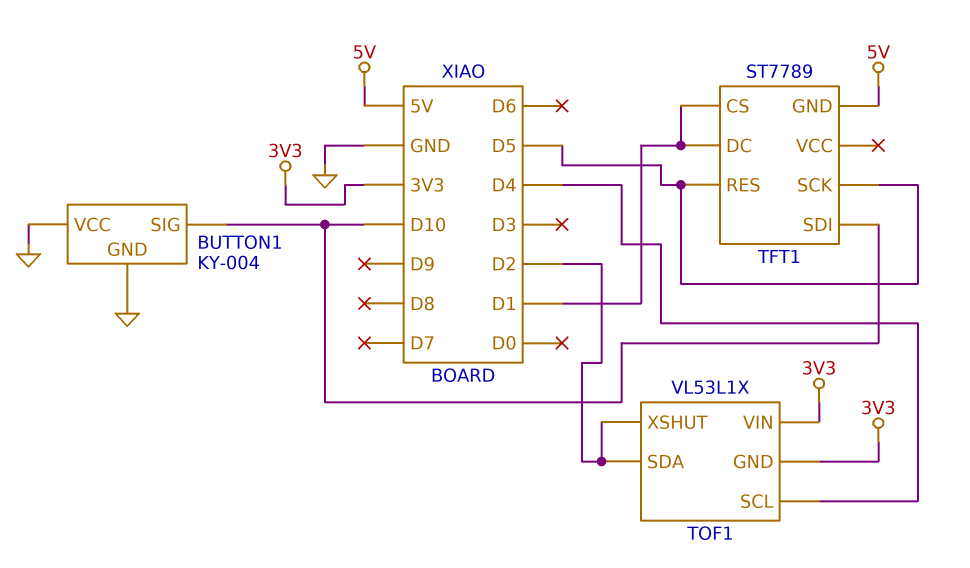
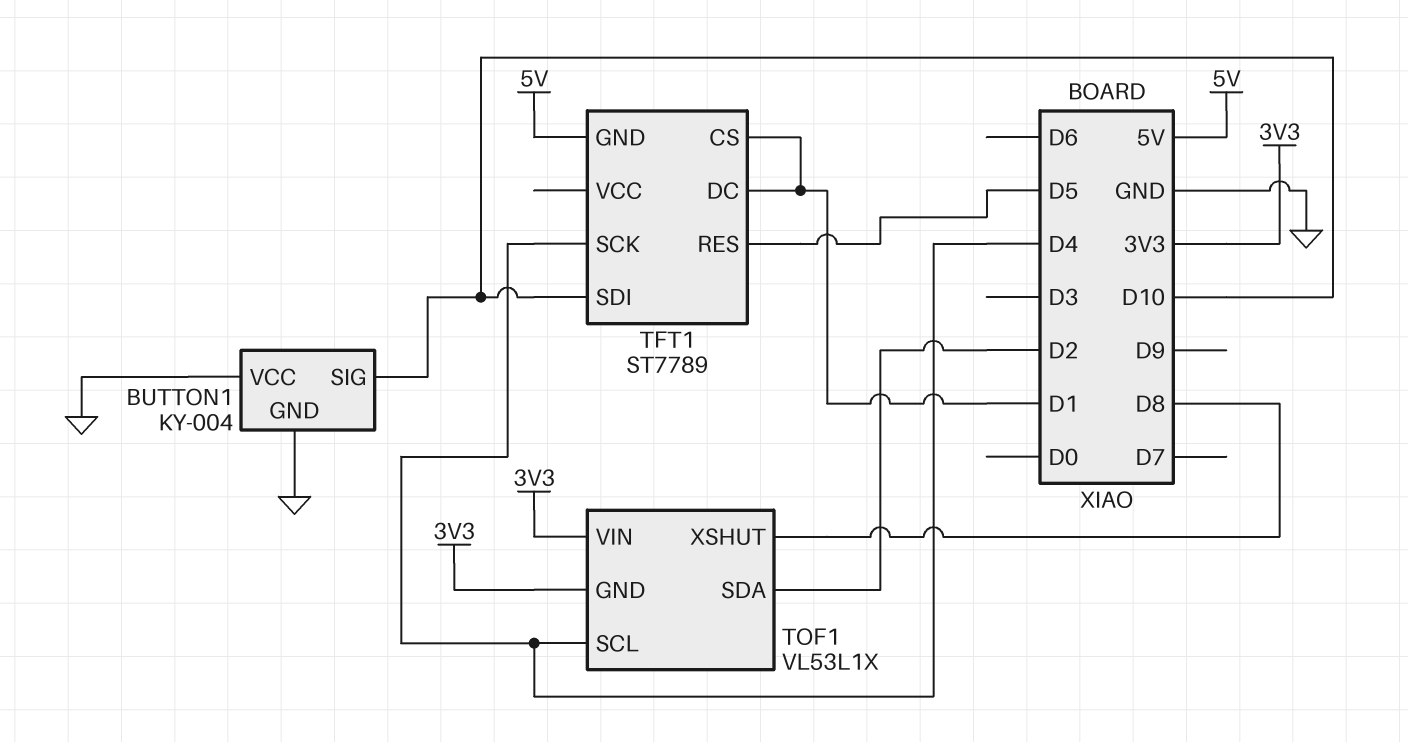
TFT1 pin SCK: D5 -> D4
TOF1 pin XSHUT: D2 -> D8

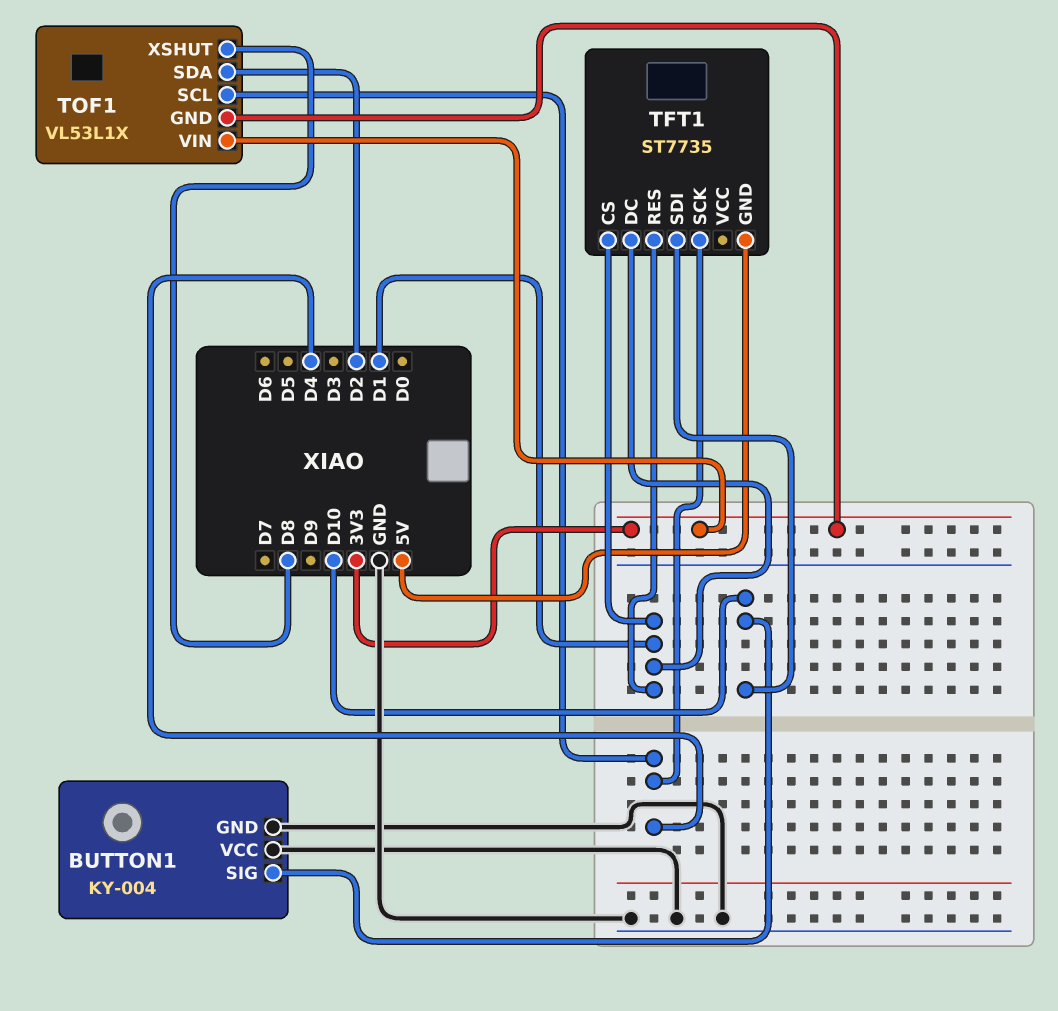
TFT1: ST7789 -> ST7735
TFT1 pin RES: D5 -> D1

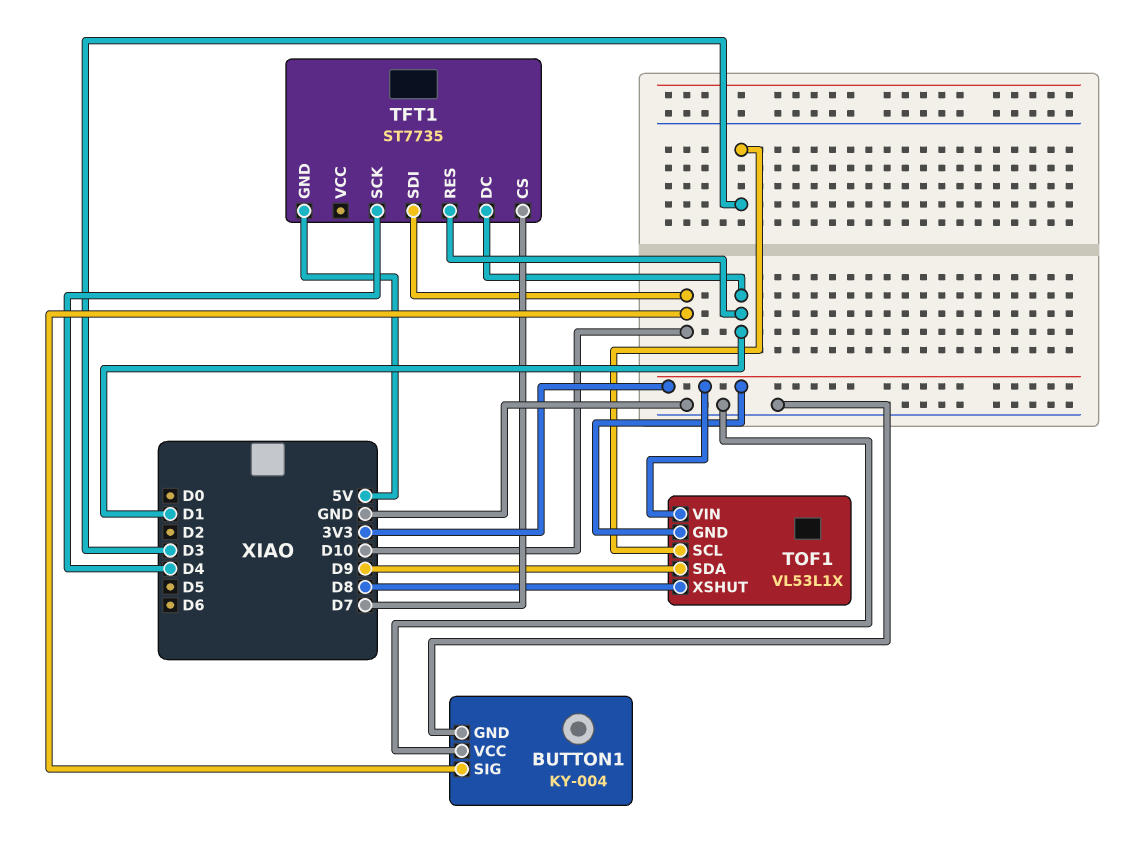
TFT1 pin CS: D1 -> D7
TOF1 pin SCL: D4 -> D3
TOF1 pin SDA: D2 -> D9

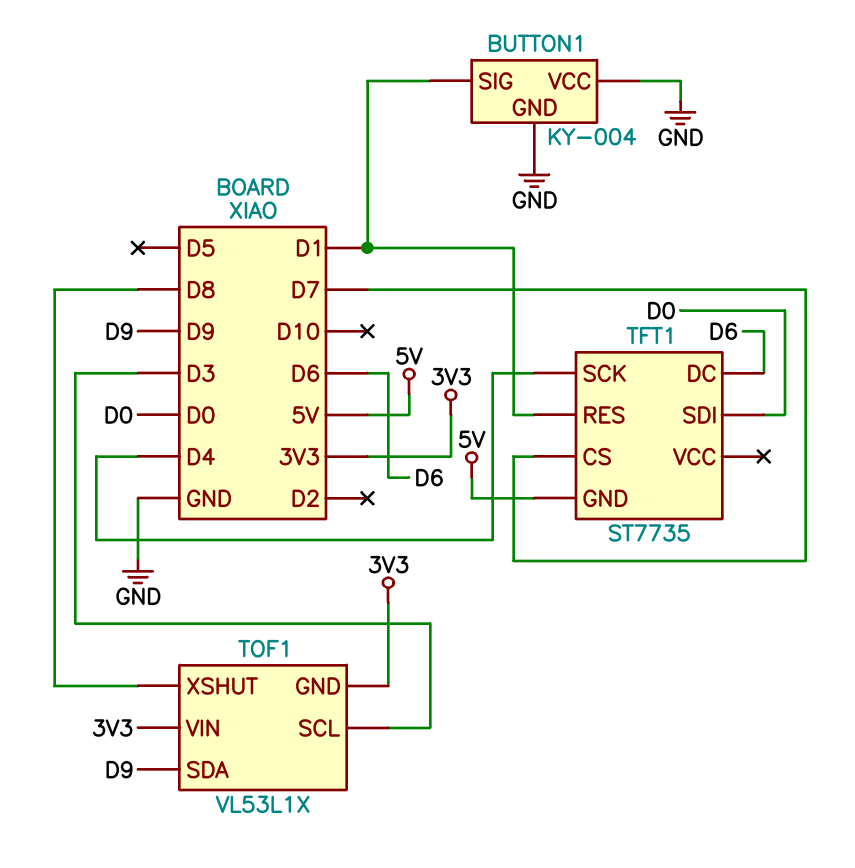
BUTTON1 pin SIG: D10 -> D1
TFT1 pin DC: D1 -> D6
TFT1 pin SDI: D10 -> D0

